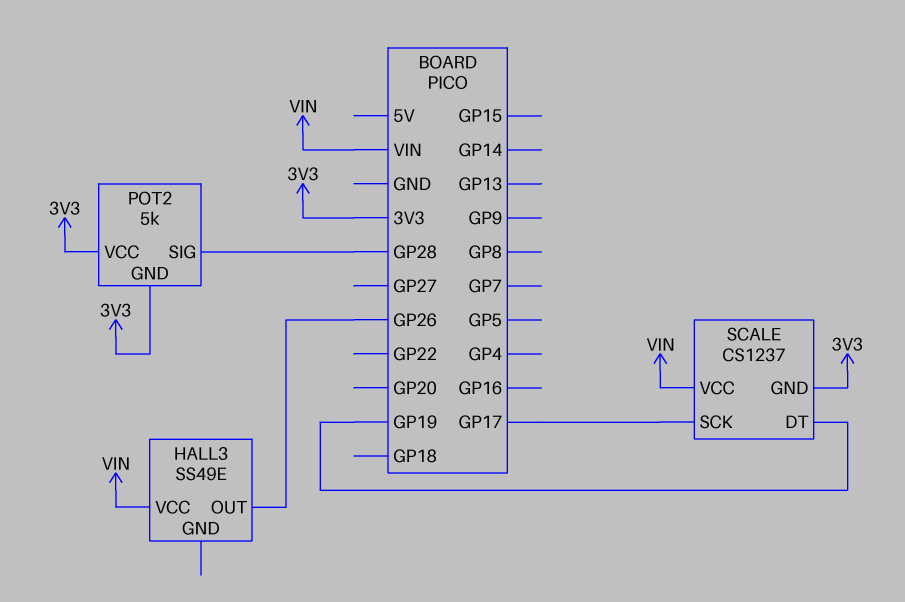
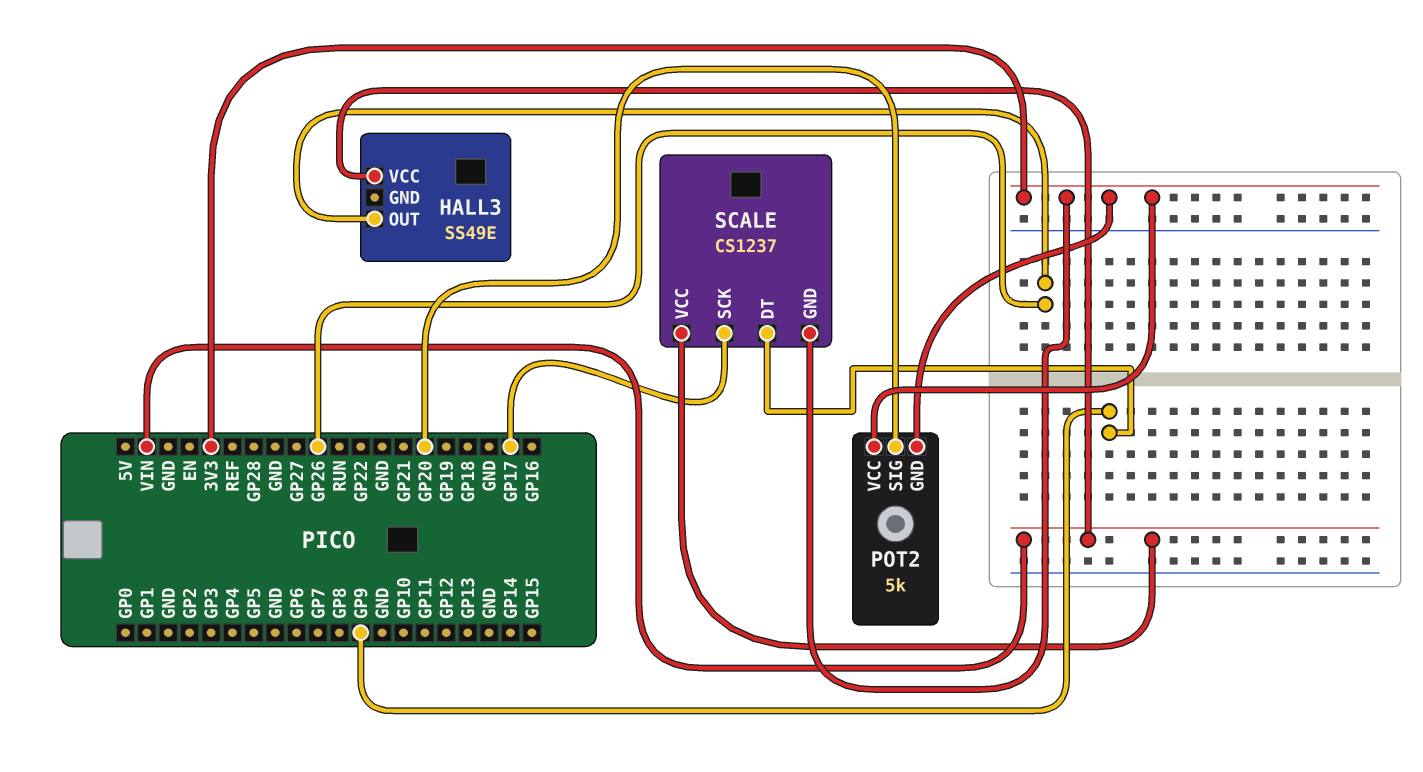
POT2 pin SIG: GP28 -> GP20
SCALE pin DT: GP19 -> GP9

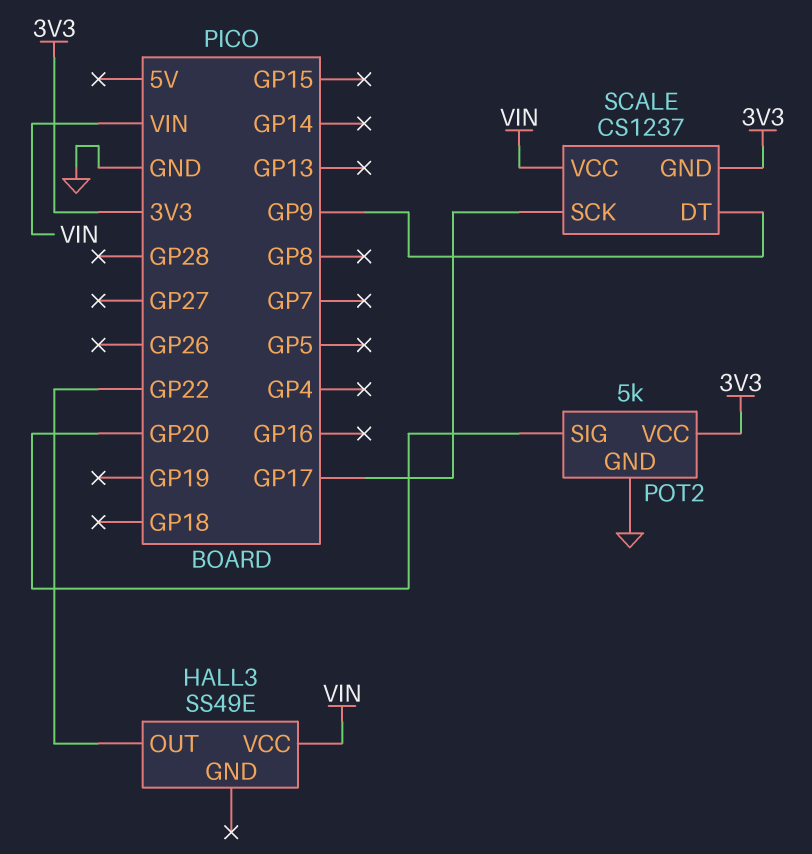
HALL3 pin OUT: GP26 -> GP22
POT2 pin GND: 3V3 -> GND

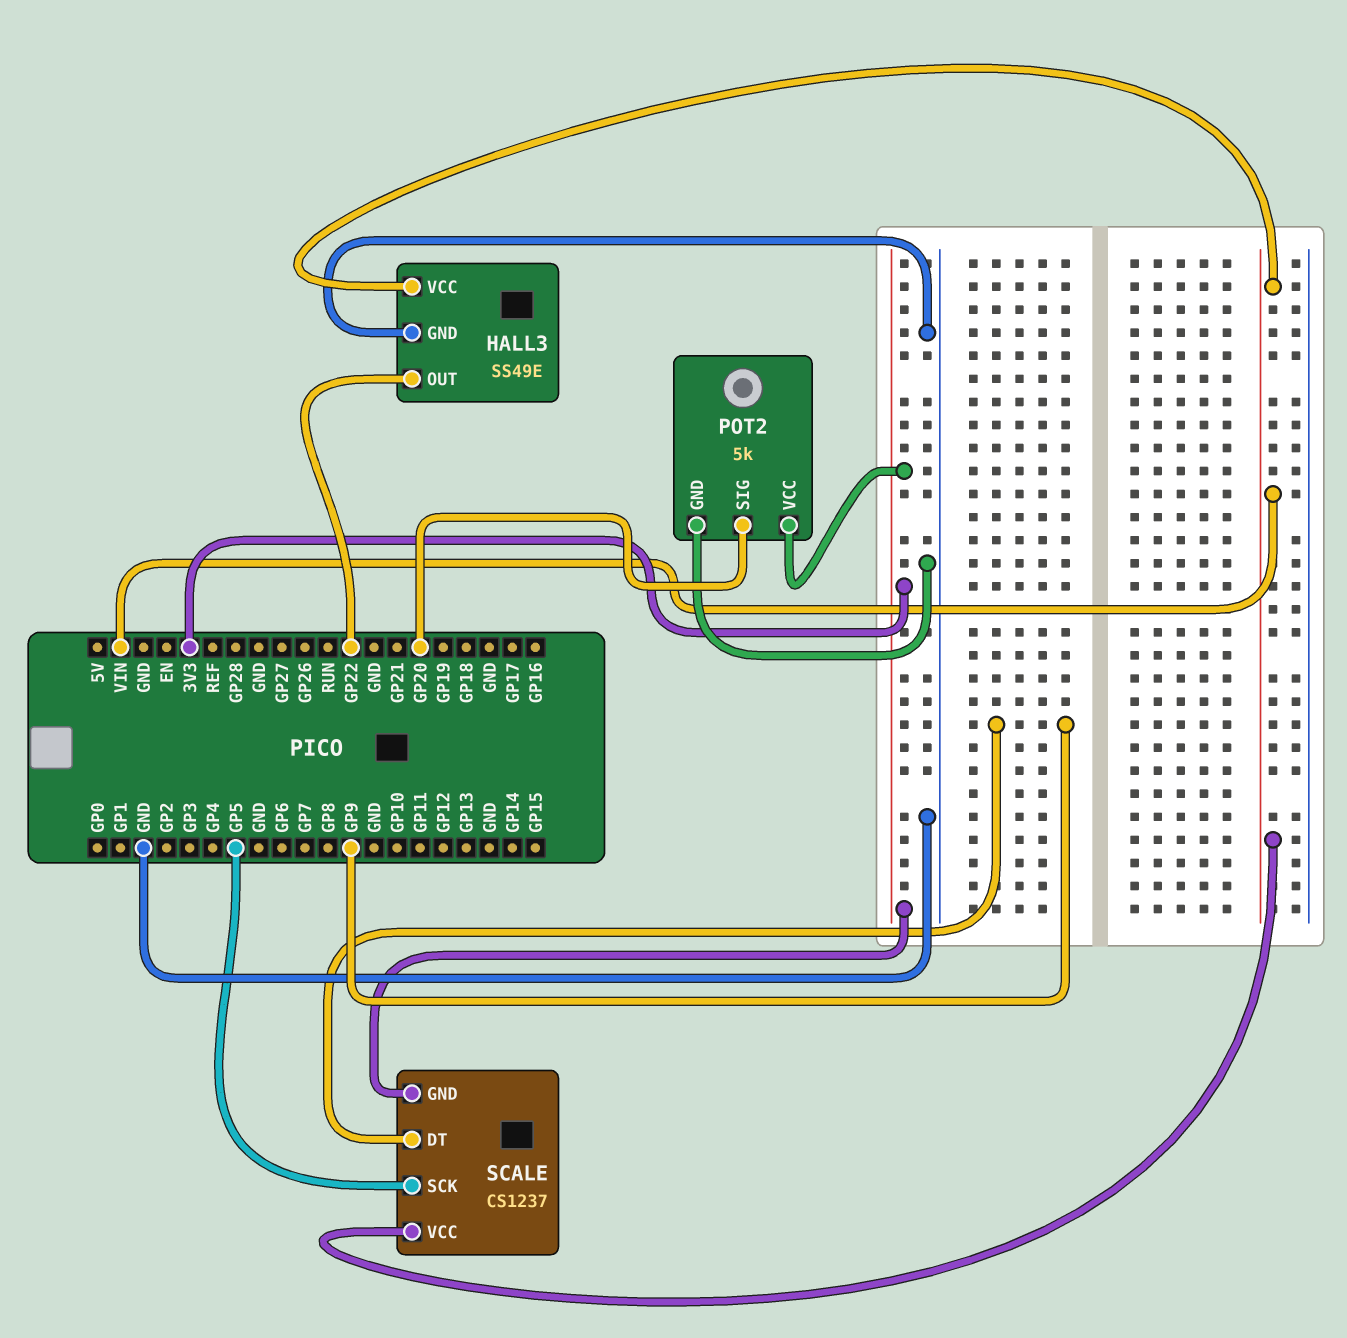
HALL3 pin GND: none -> GND
SCALE pin SCK: GP17 -> GP5

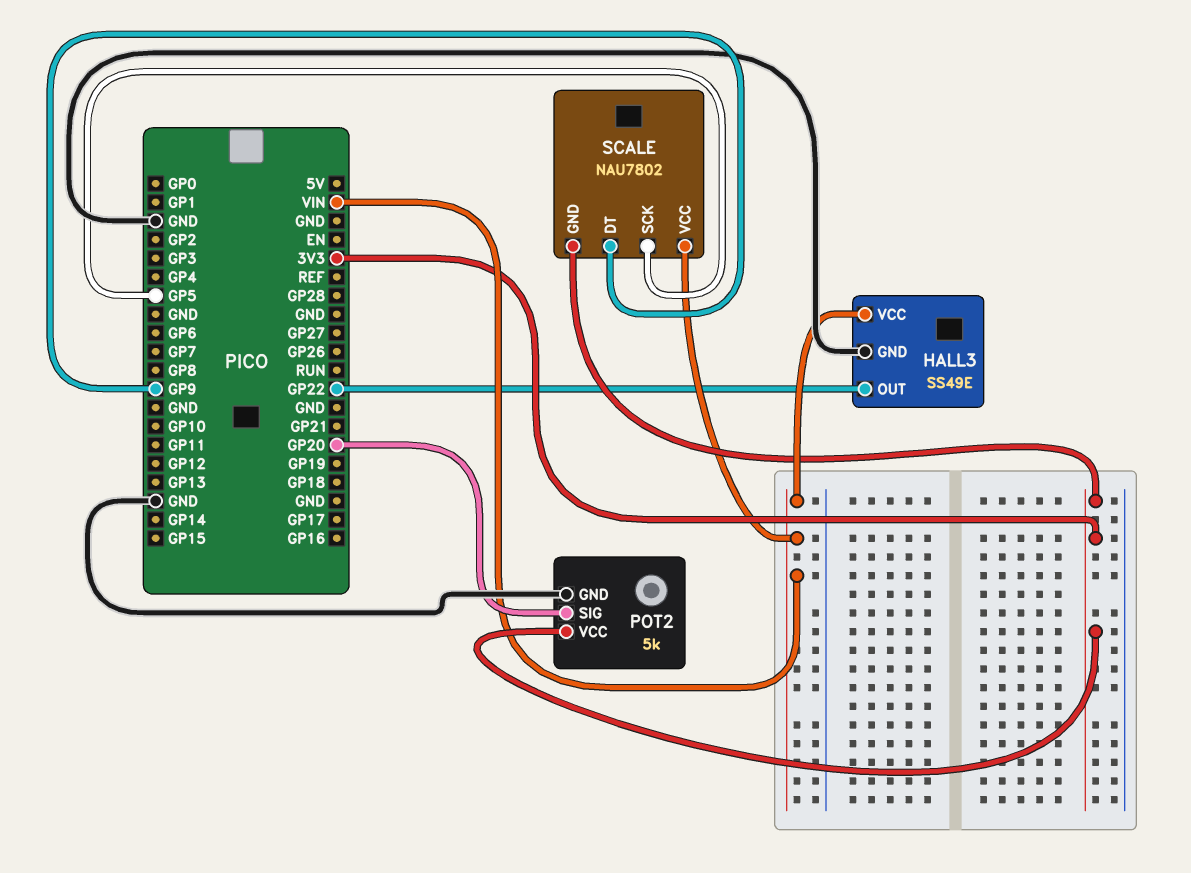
SCALE: CS1237 -> NAU7802

